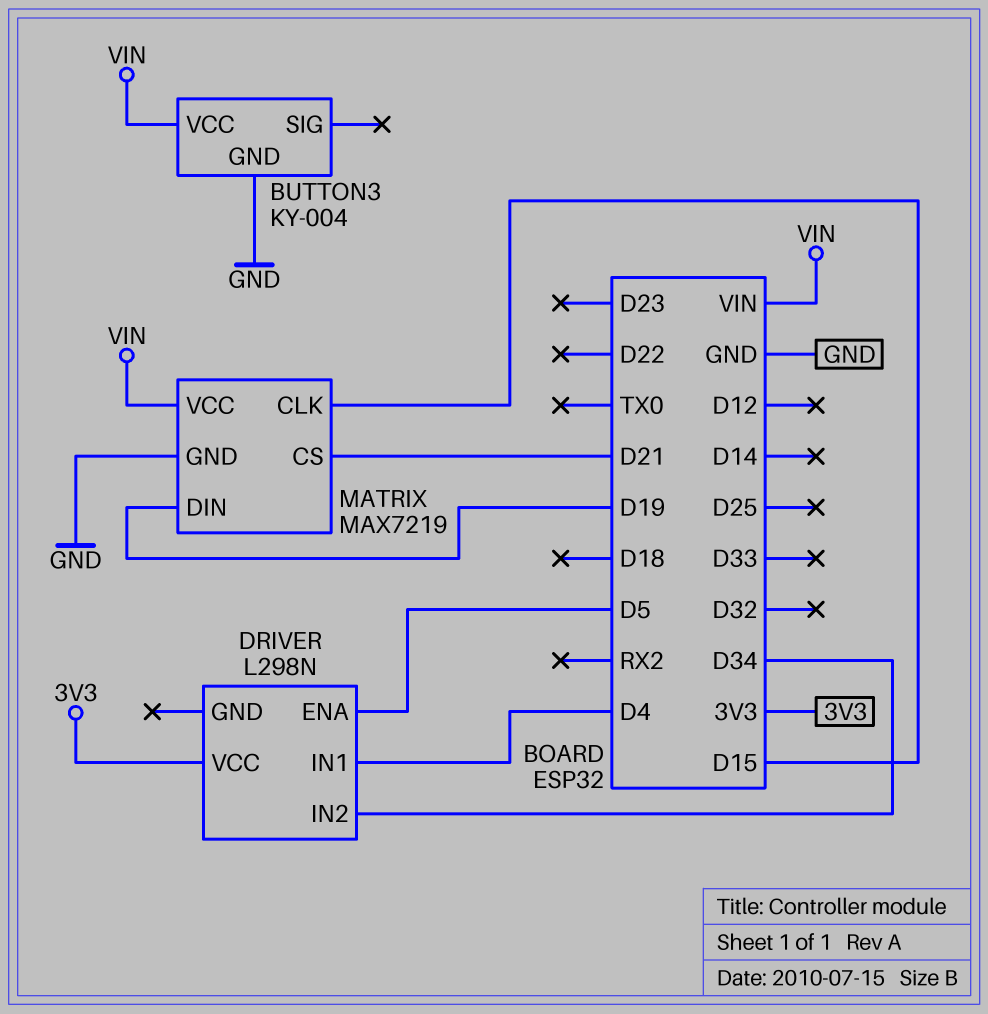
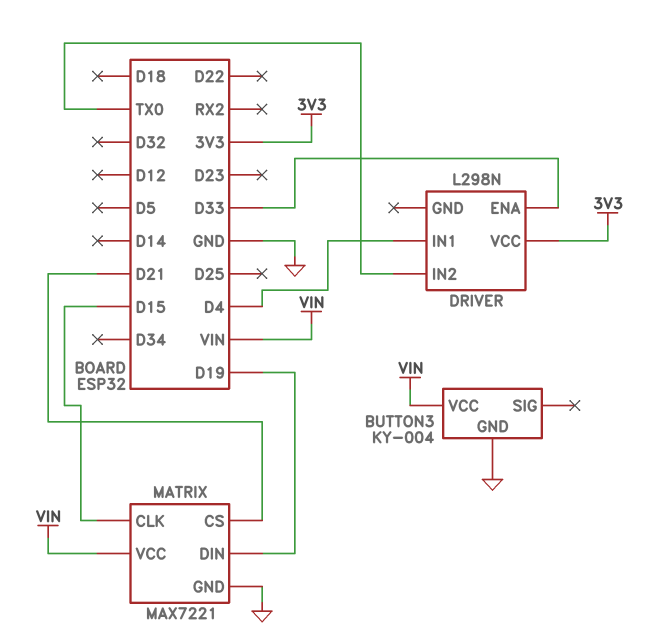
DRIVER pin ENA: D5 -> D33
DRIVER pin IN2: D34 -> TX0
MATRIX: MAX7219 -> MAX7221

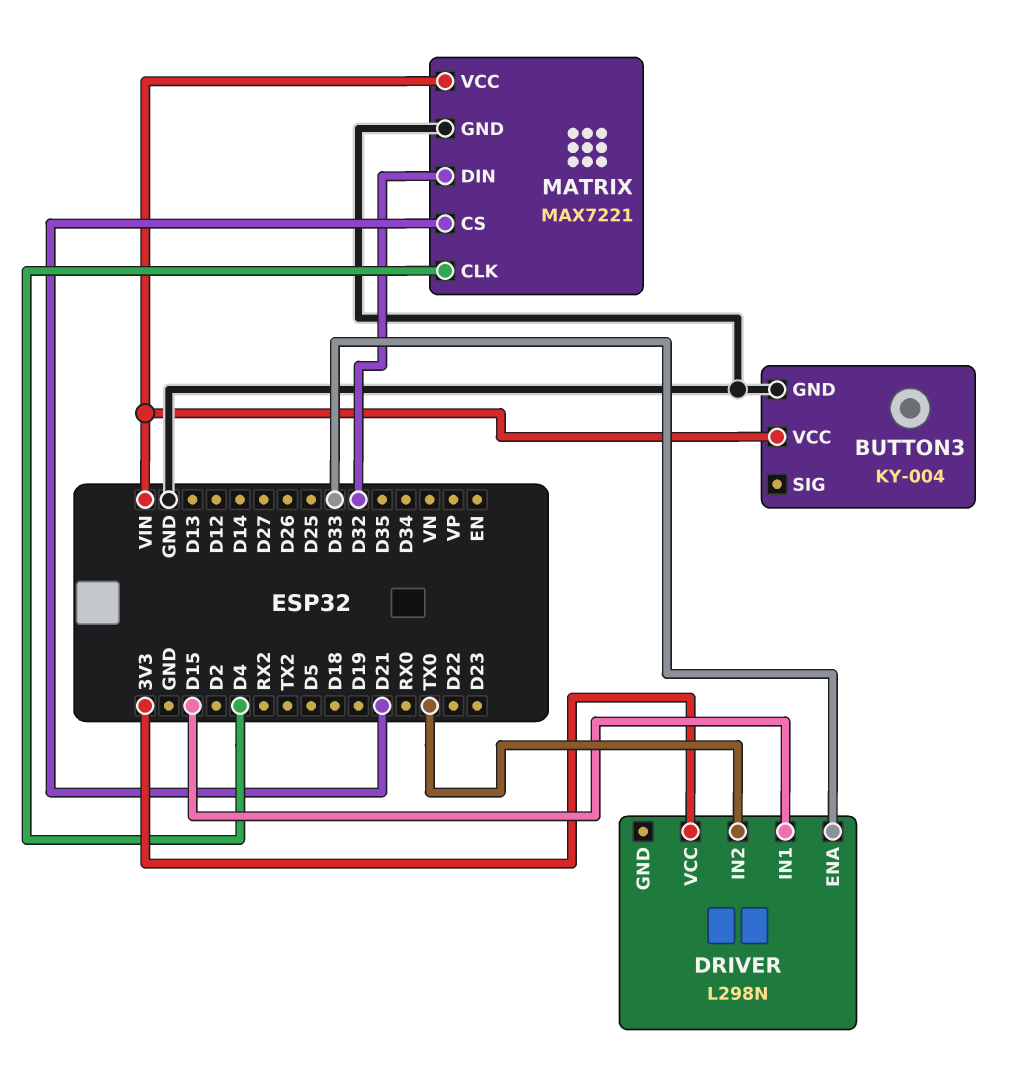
DRIVER pin IN1: D4 -> D15
MATRIX pin CLK: D15 -> D4
MATRIX pin DIN: D19 -> D32

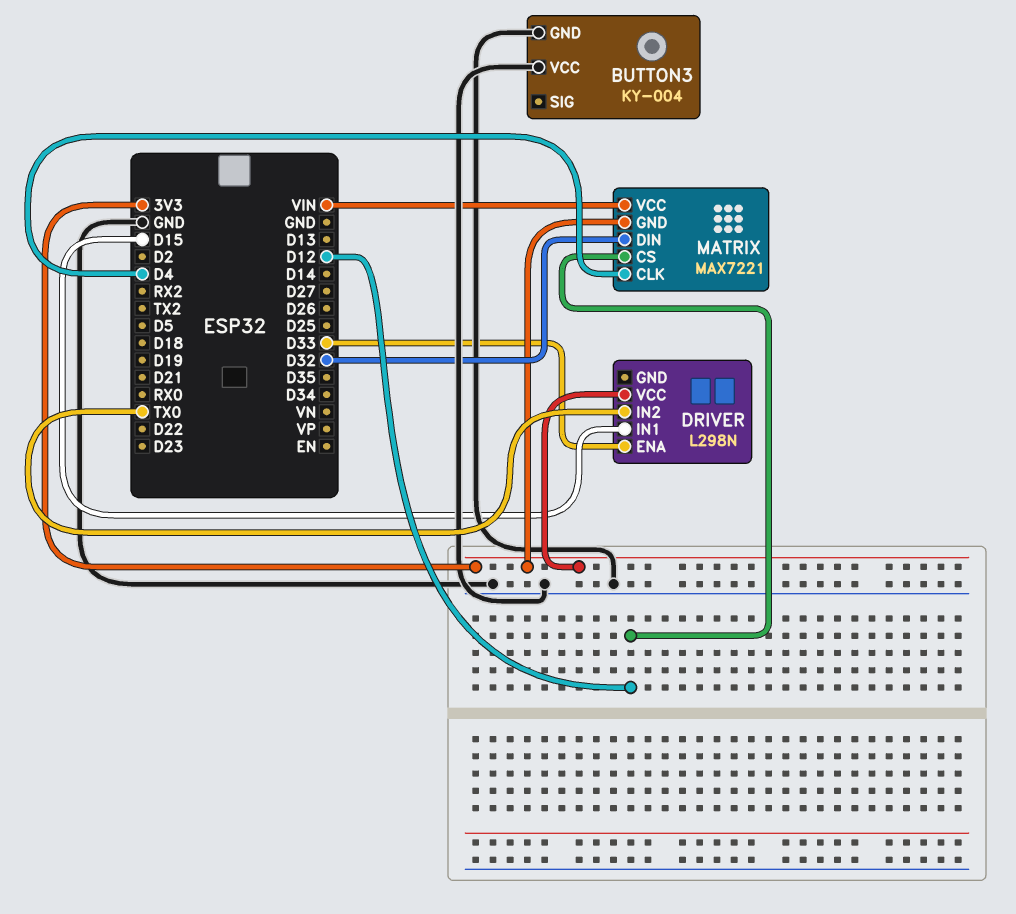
BUTTON3 pin VCC: VIN -> GND
MATRIX pin CS: D21 -> D12
MATRIX pin GND: GND -> 3V3

